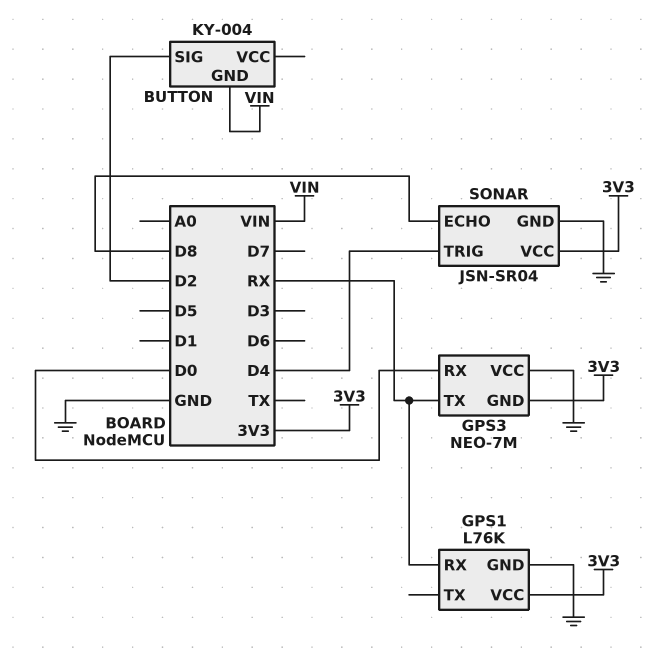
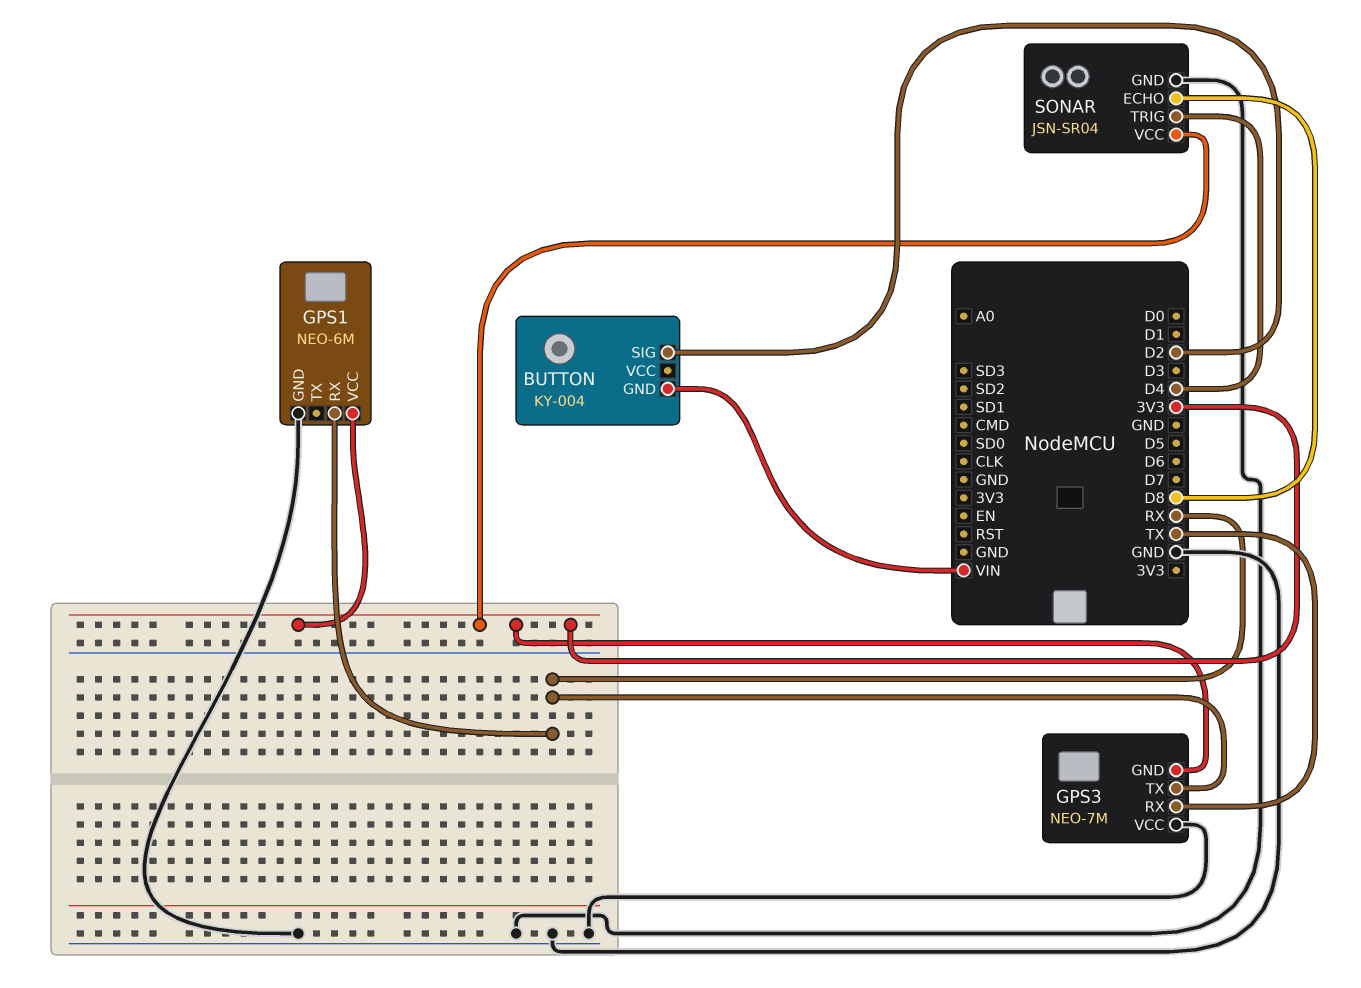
GPS1: L76K -> NEO-6M
GPS3 pin RX: D0 -> TX

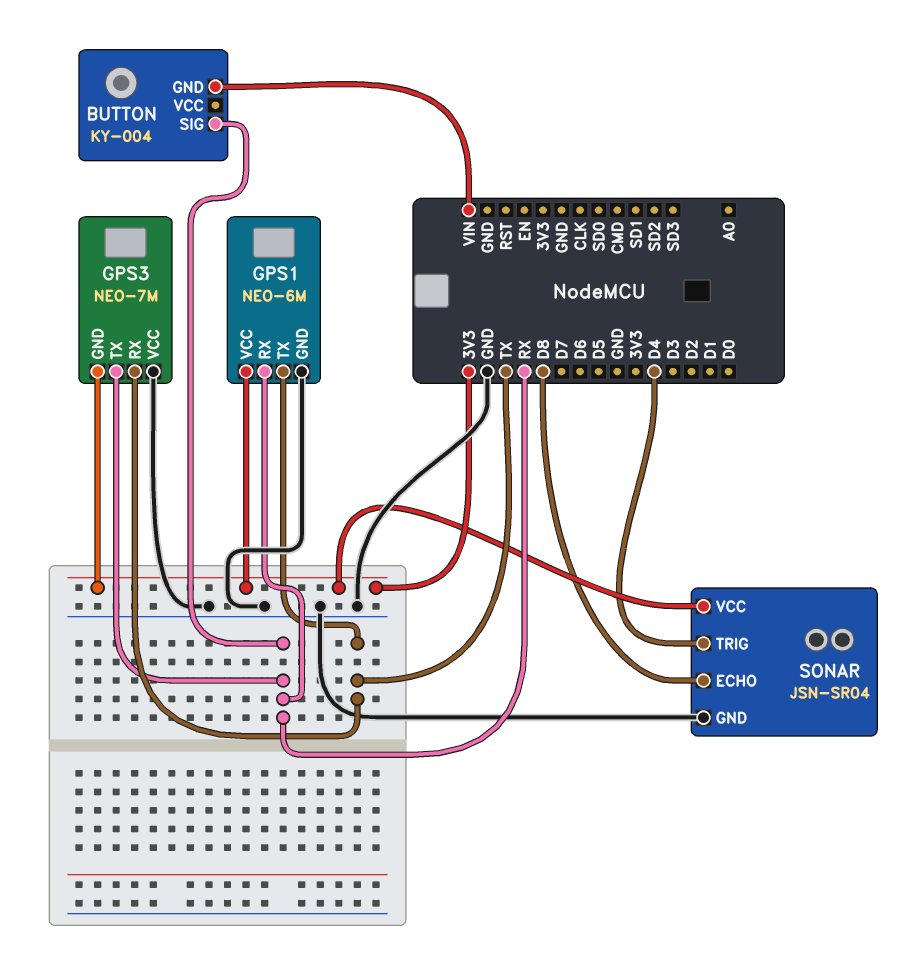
BUTTON pin SIG: D2 -> RX
GPS1 pin TX: none -> TX

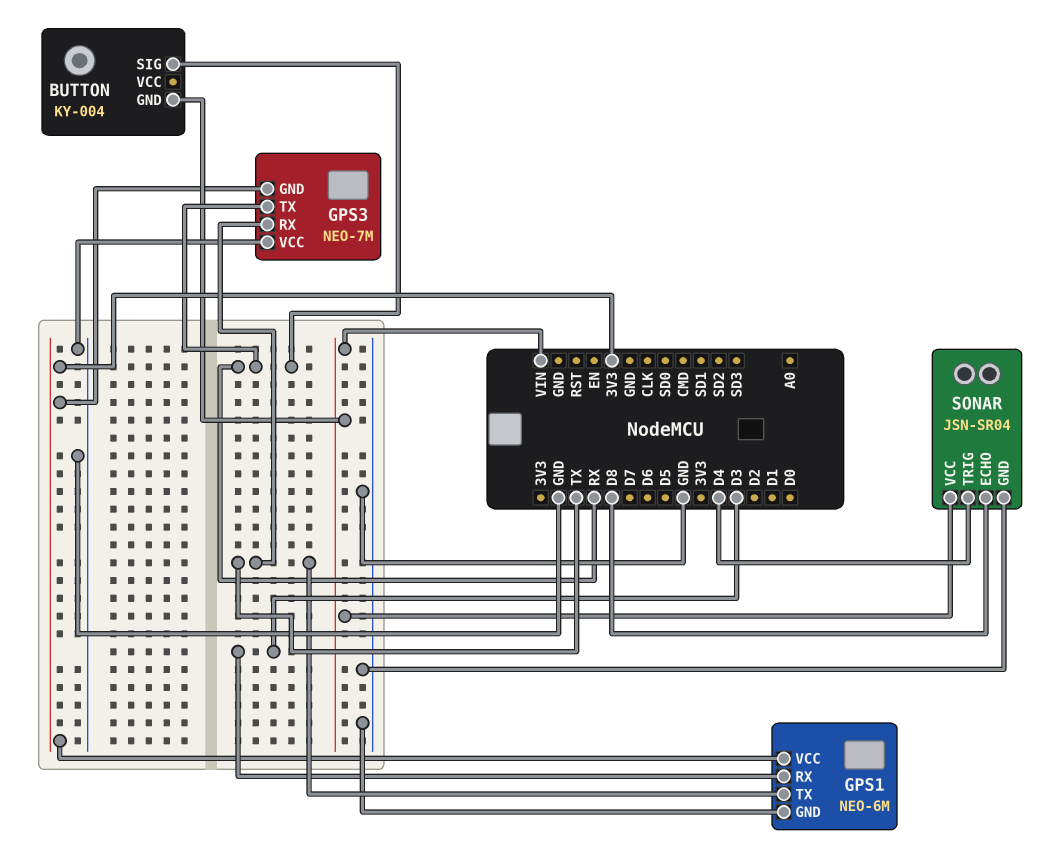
GPS1 pin RX: RX -> D3
SONAR pin VCC: 3V3 -> VIN

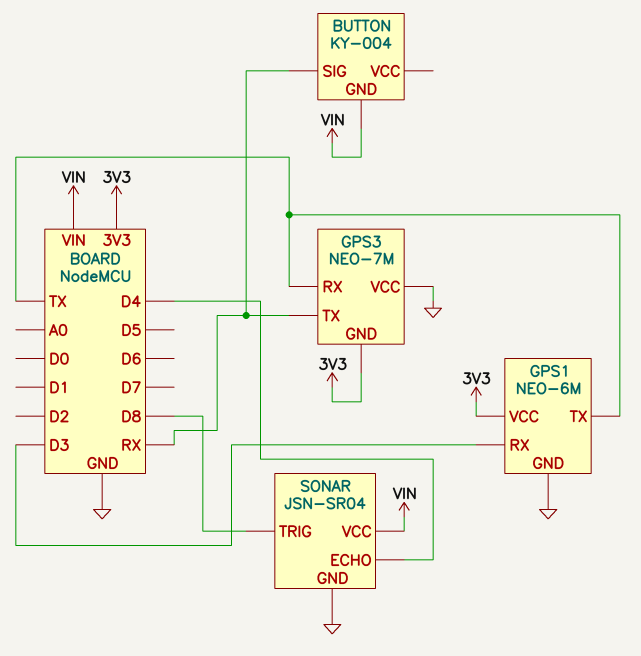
SONAR pin ECHO: D8 -> D4
SONAR pin TRIG: D4 -> D8

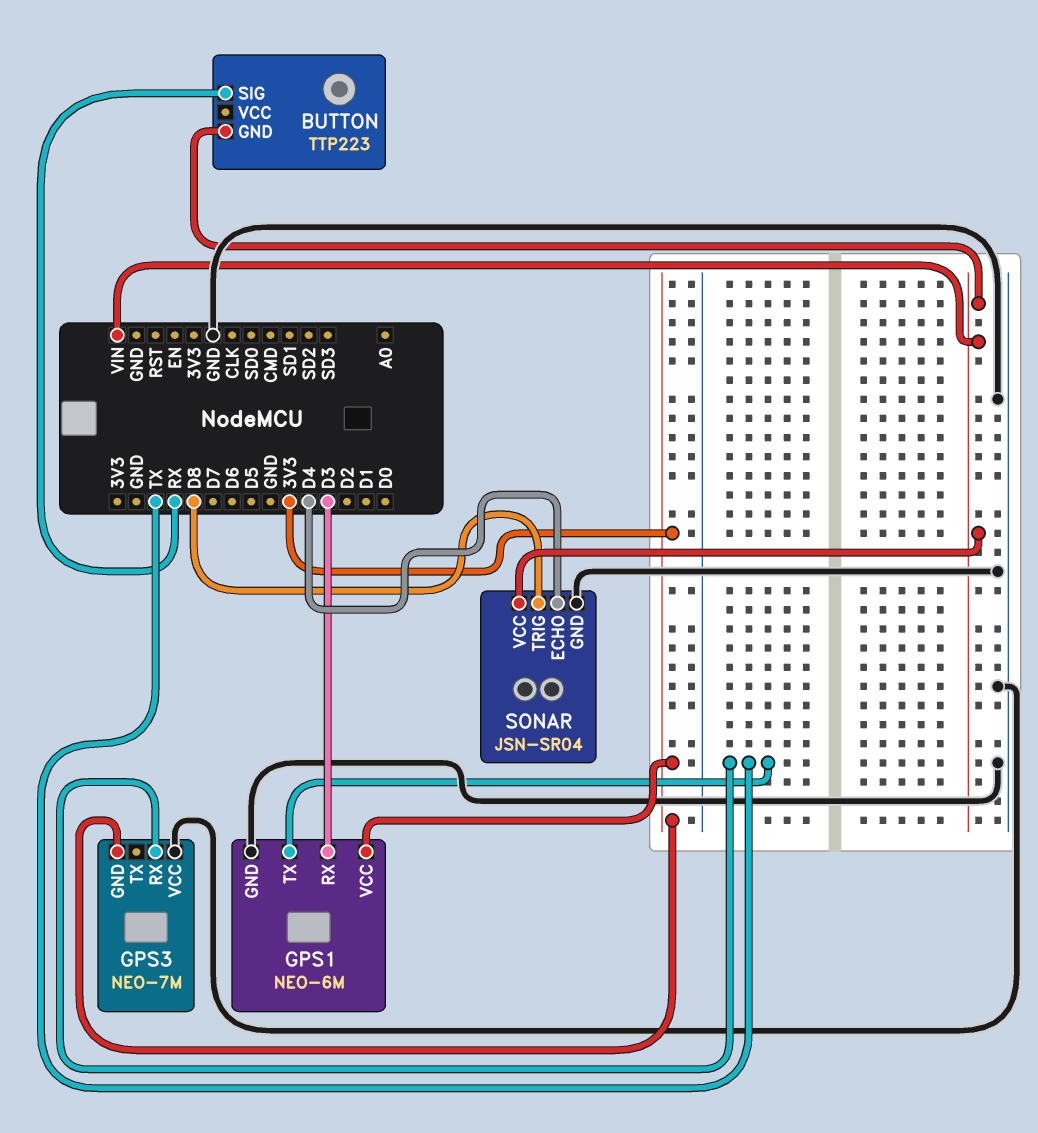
BUTTON: KY-004 -> TTP223
GPS3 pin TX: RX -> none

